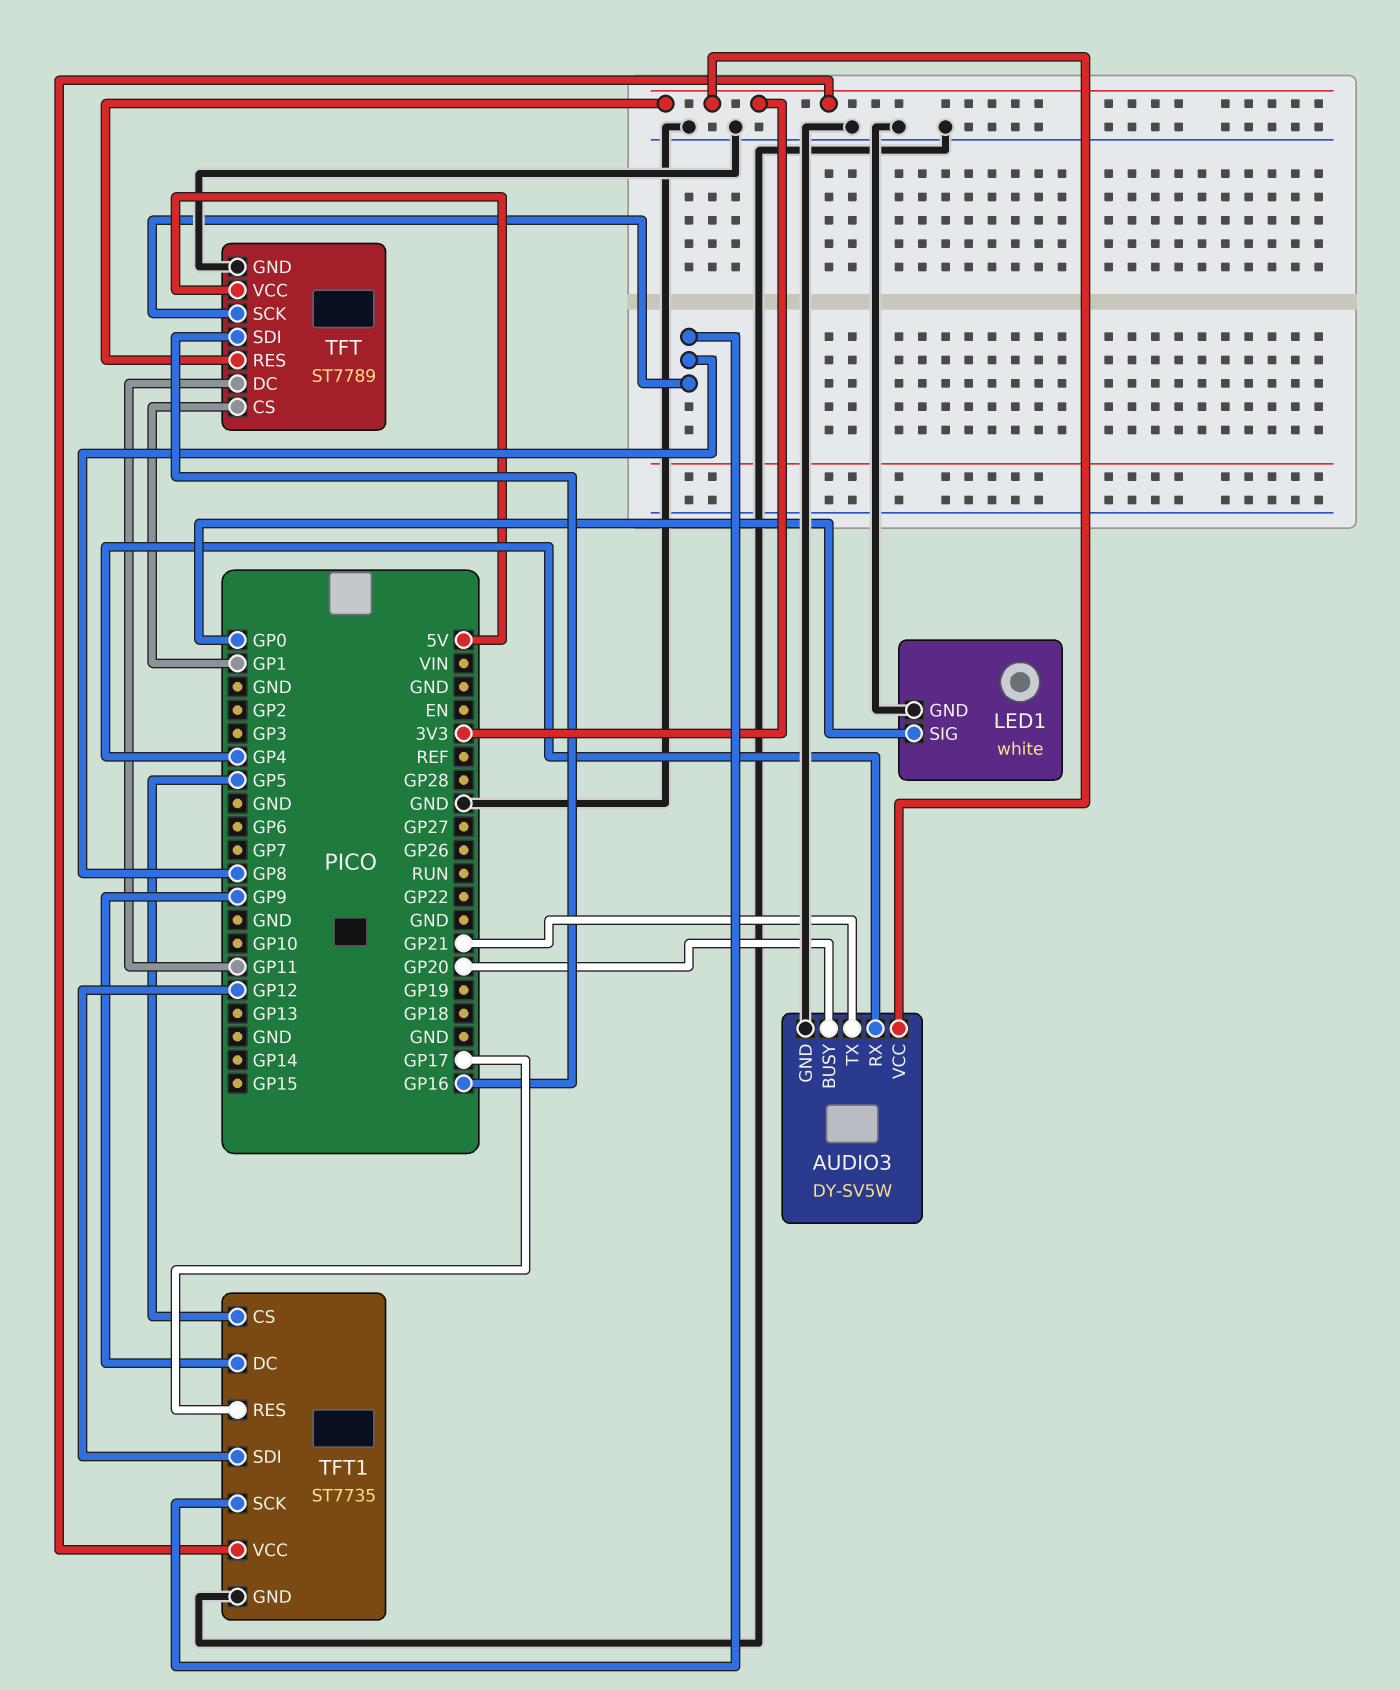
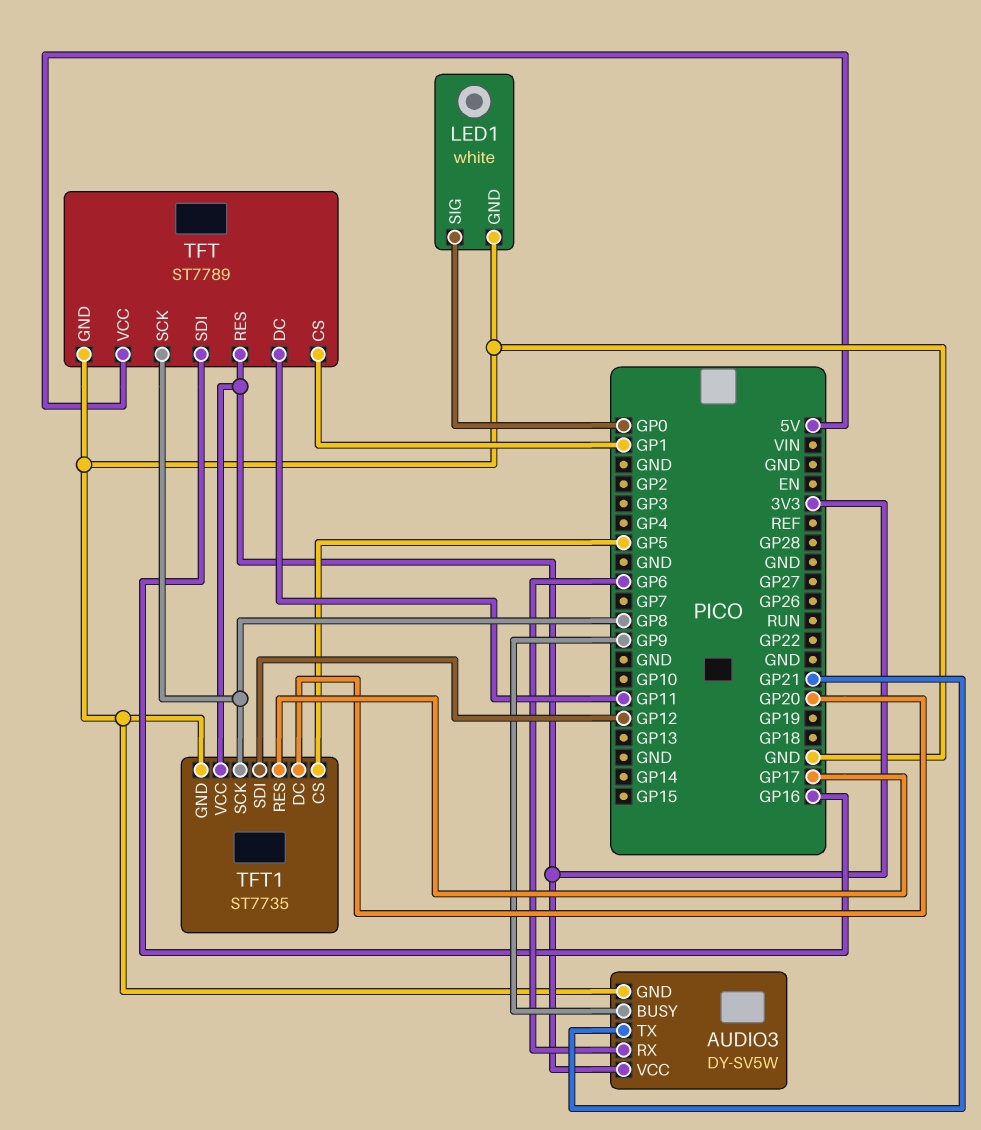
AUDIO3 pin BUSY: GP20 -> GP9
AUDIO3 pin RX: GP4 -> GP6
TFT1 pin DC: GP9 -> GP20

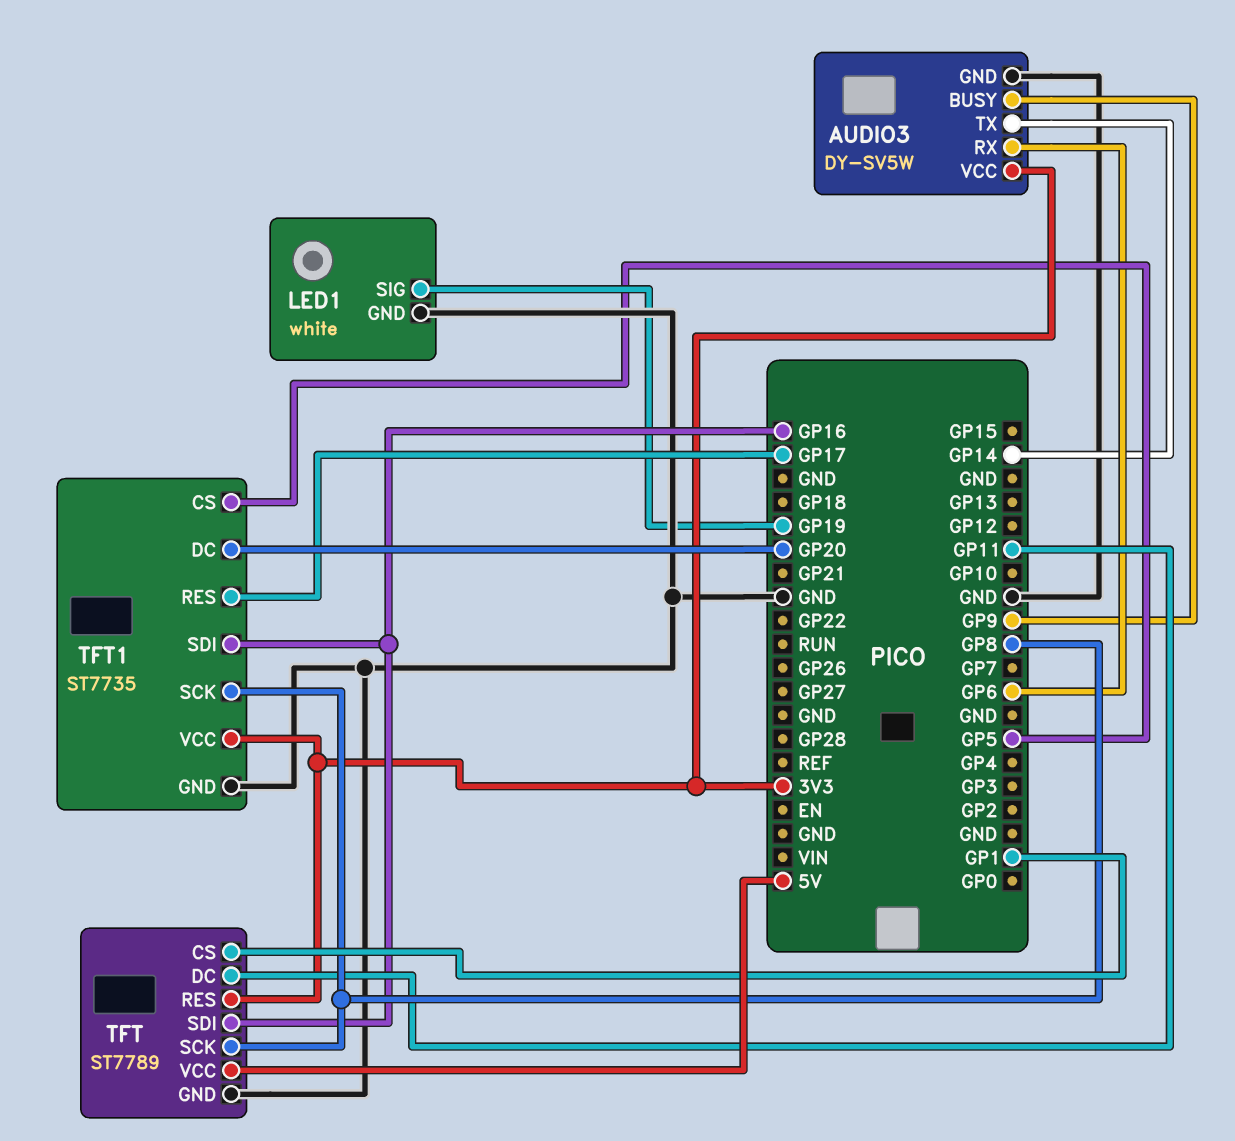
AUDIO3 pin TX: GP21 -> GP14
LED1 pin SIG: GP0 -> GP19
TFT1 pin SDI: GP12 -> GP16

